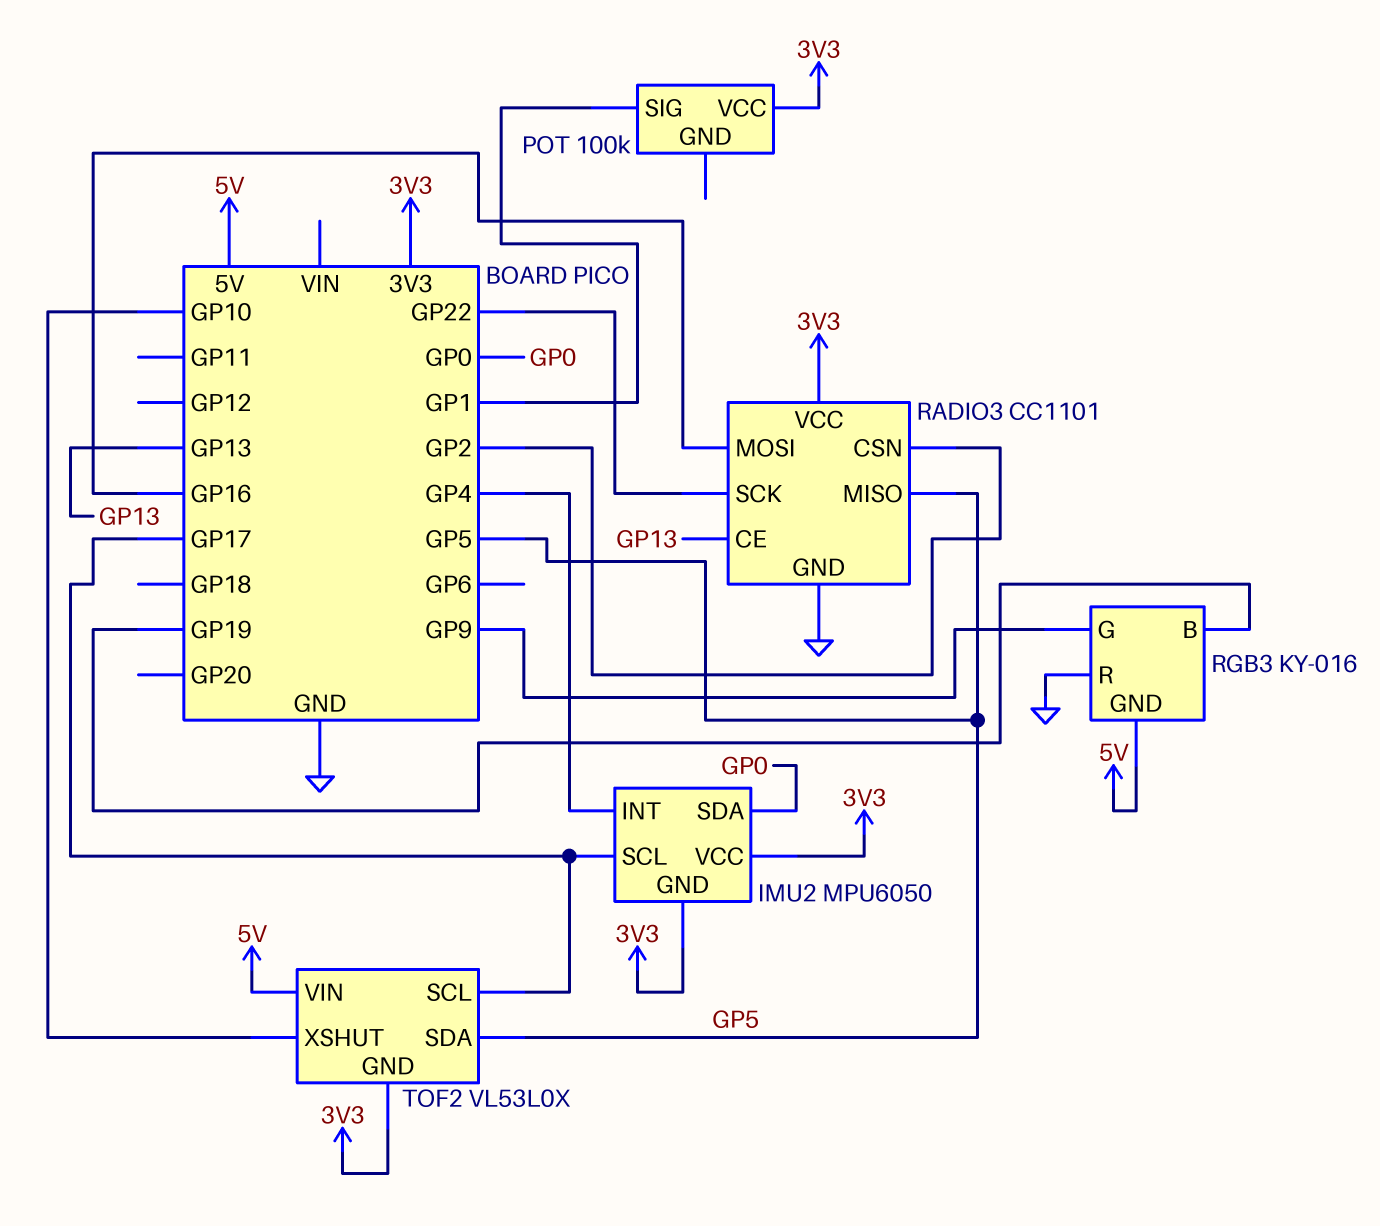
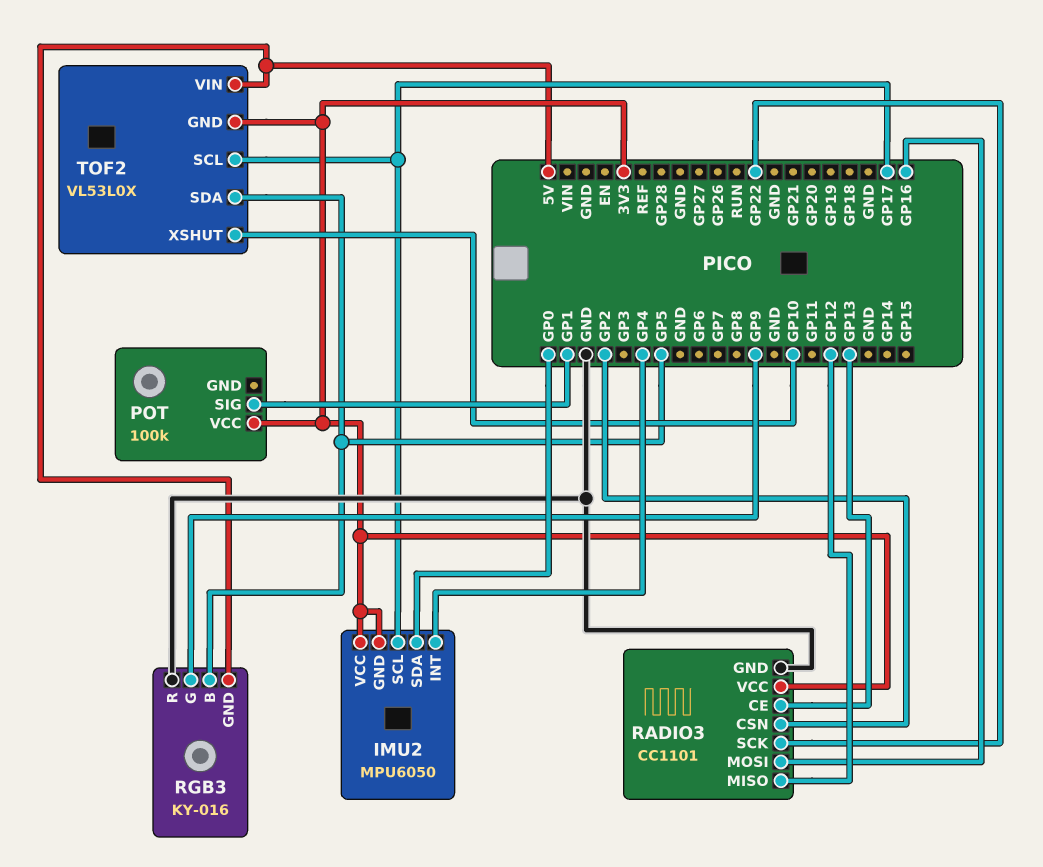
RADIO3 pin MISO: GP5 -> GP12
RGB3 pin B: GP19 -> GP5

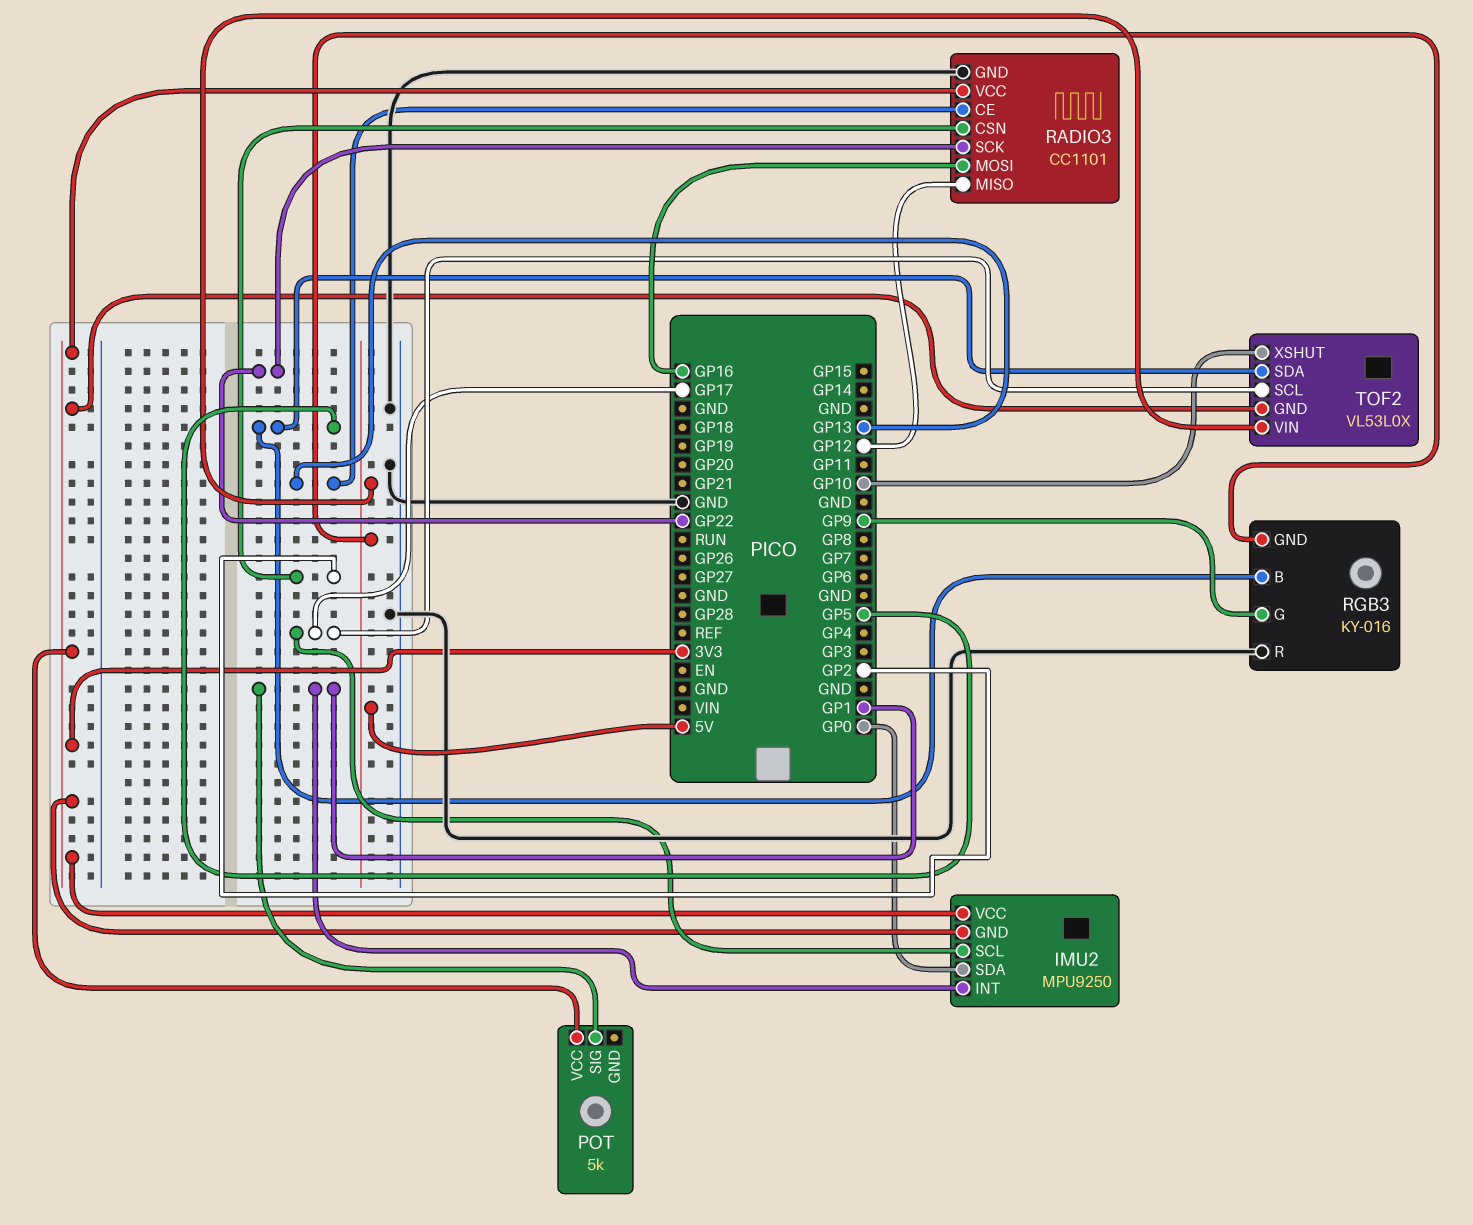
IMU2: MPU6050 -> MPU9250
IMU2 pin INT: GP4 -> GP1
POT: 100k -> 5k

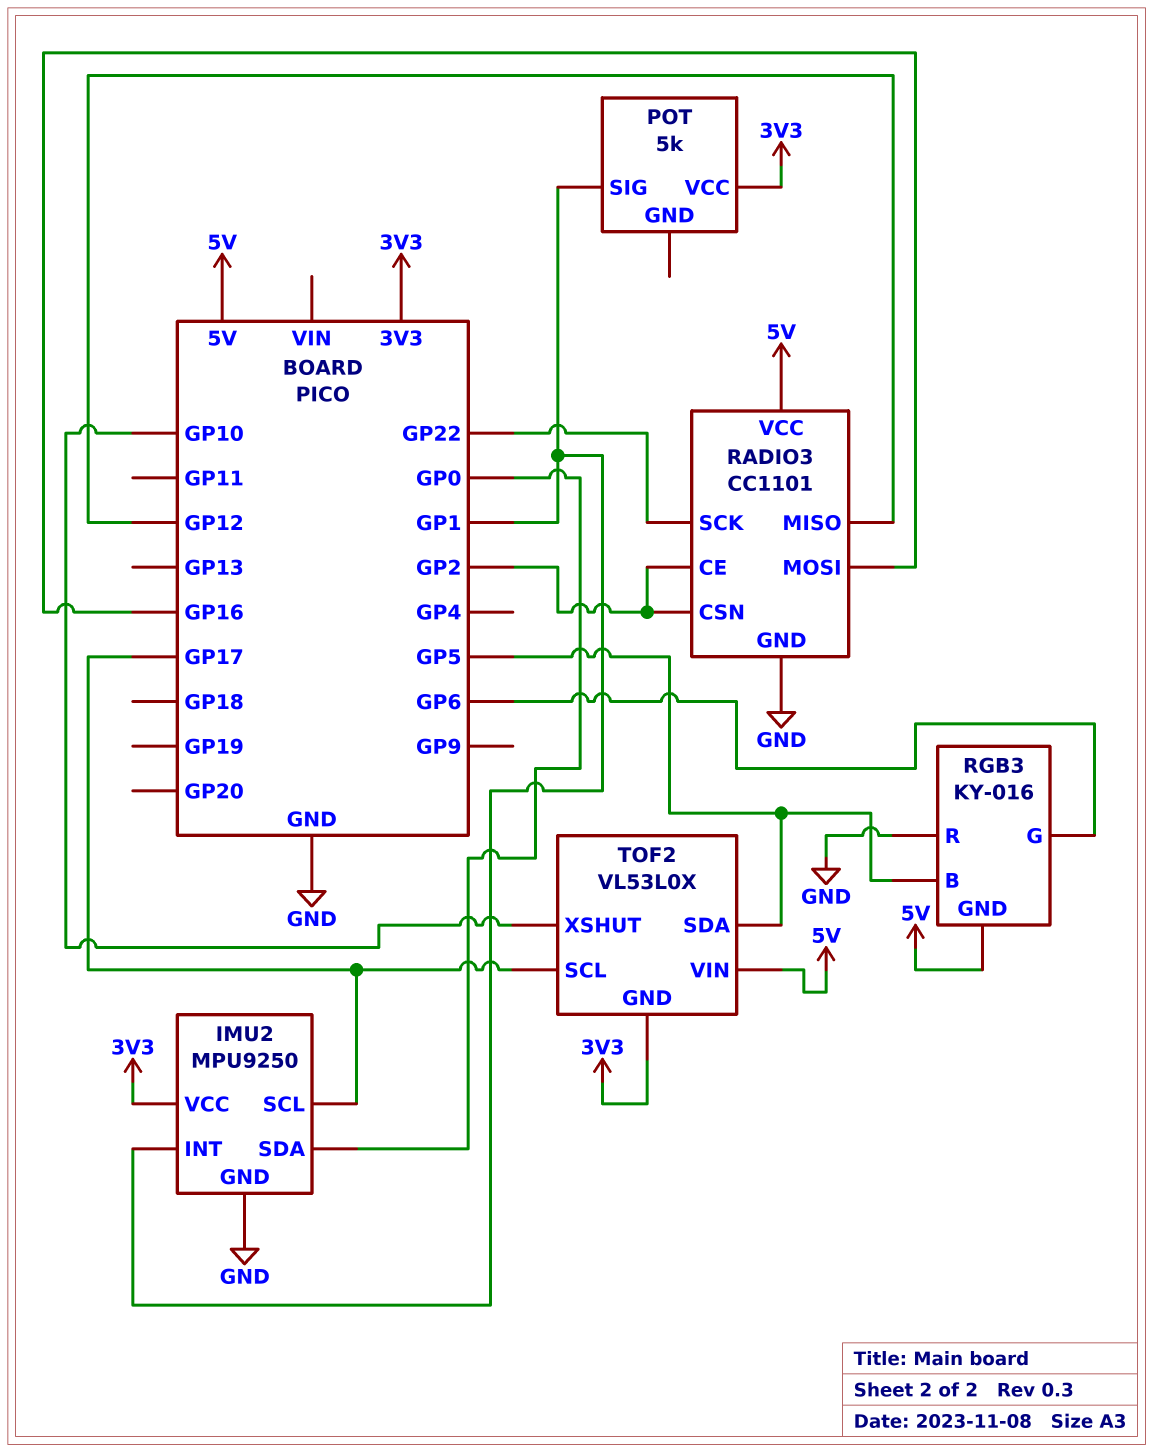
IMU2 pin GND: 3V3 -> GND
RADIO3 pin CE: GP13 -> GP2
RADIO3 pin VCC: 3V3 -> 5V
RGB3 pin G: GP9 -> GP6

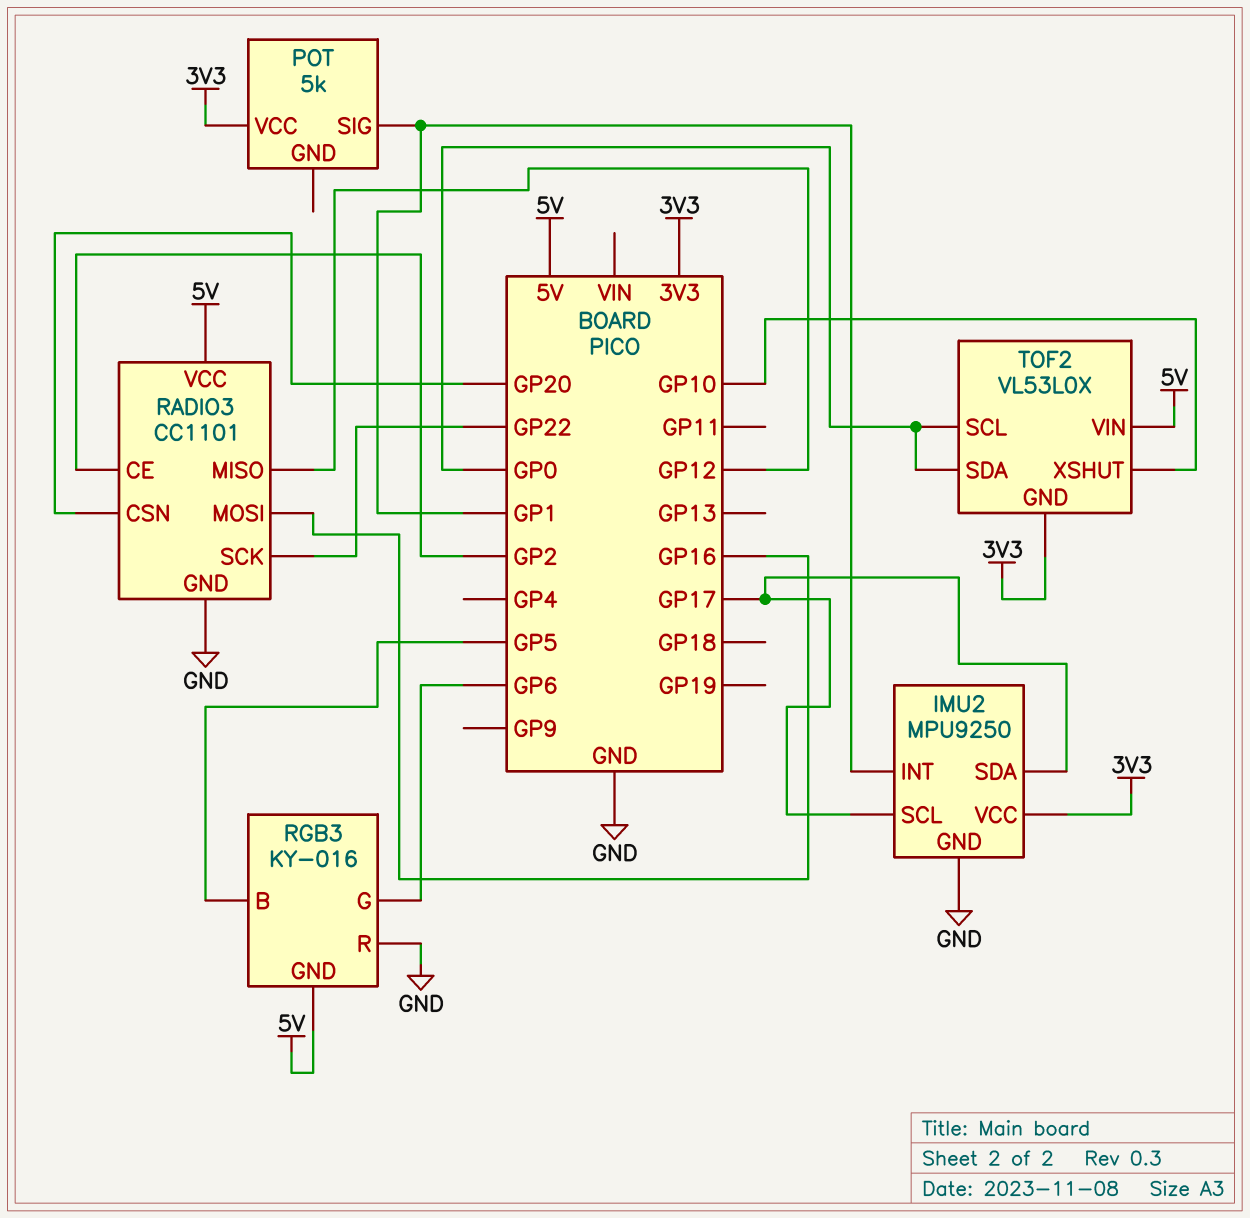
IMU2 pin SDA: GP0 -> GP17
RADIO3 pin CSN: GP2 -> GP20
TOF2 pin SCL: GP17 -> GP0
TOF2 pin SDA: GP5 -> GP0

